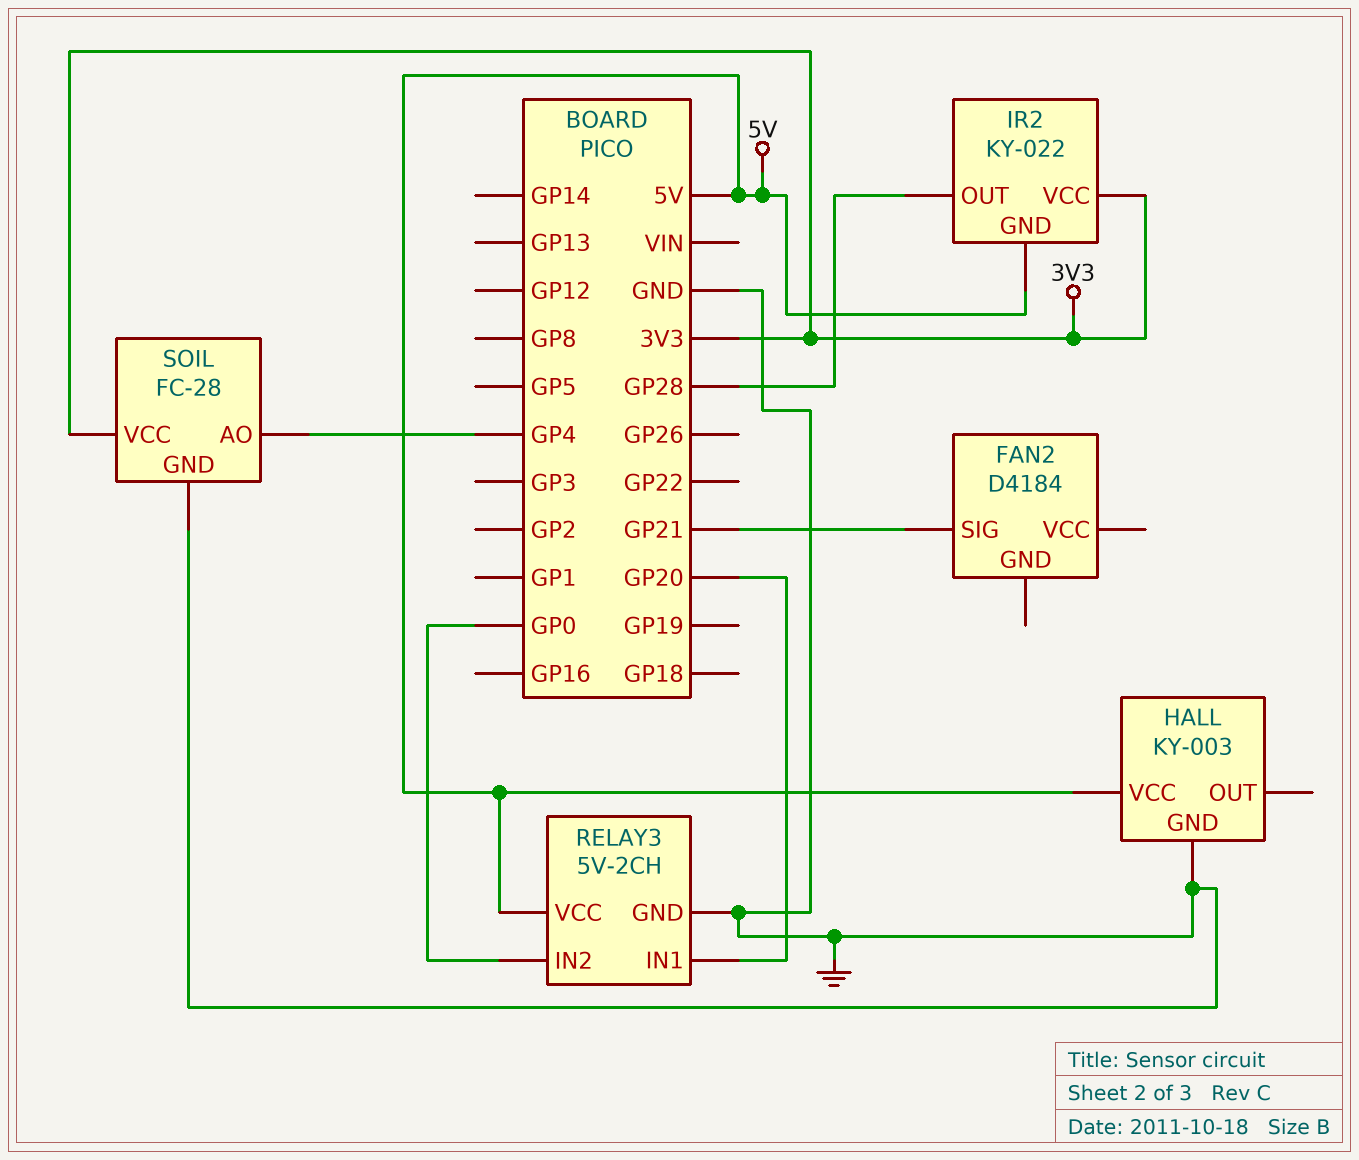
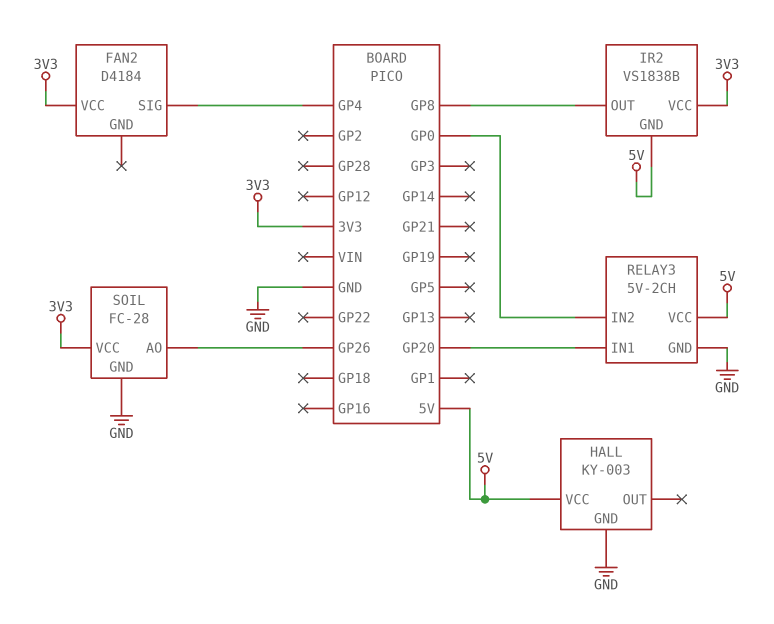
FAN2 pin SIG: GP21 -> GP4
FAN2 pin VCC: none -> 3V3
IR2: KY-022 -> VS1838B
IR2 pin OUT: GP28 -> GP8
SOIL pin AO: GP4 -> GP26

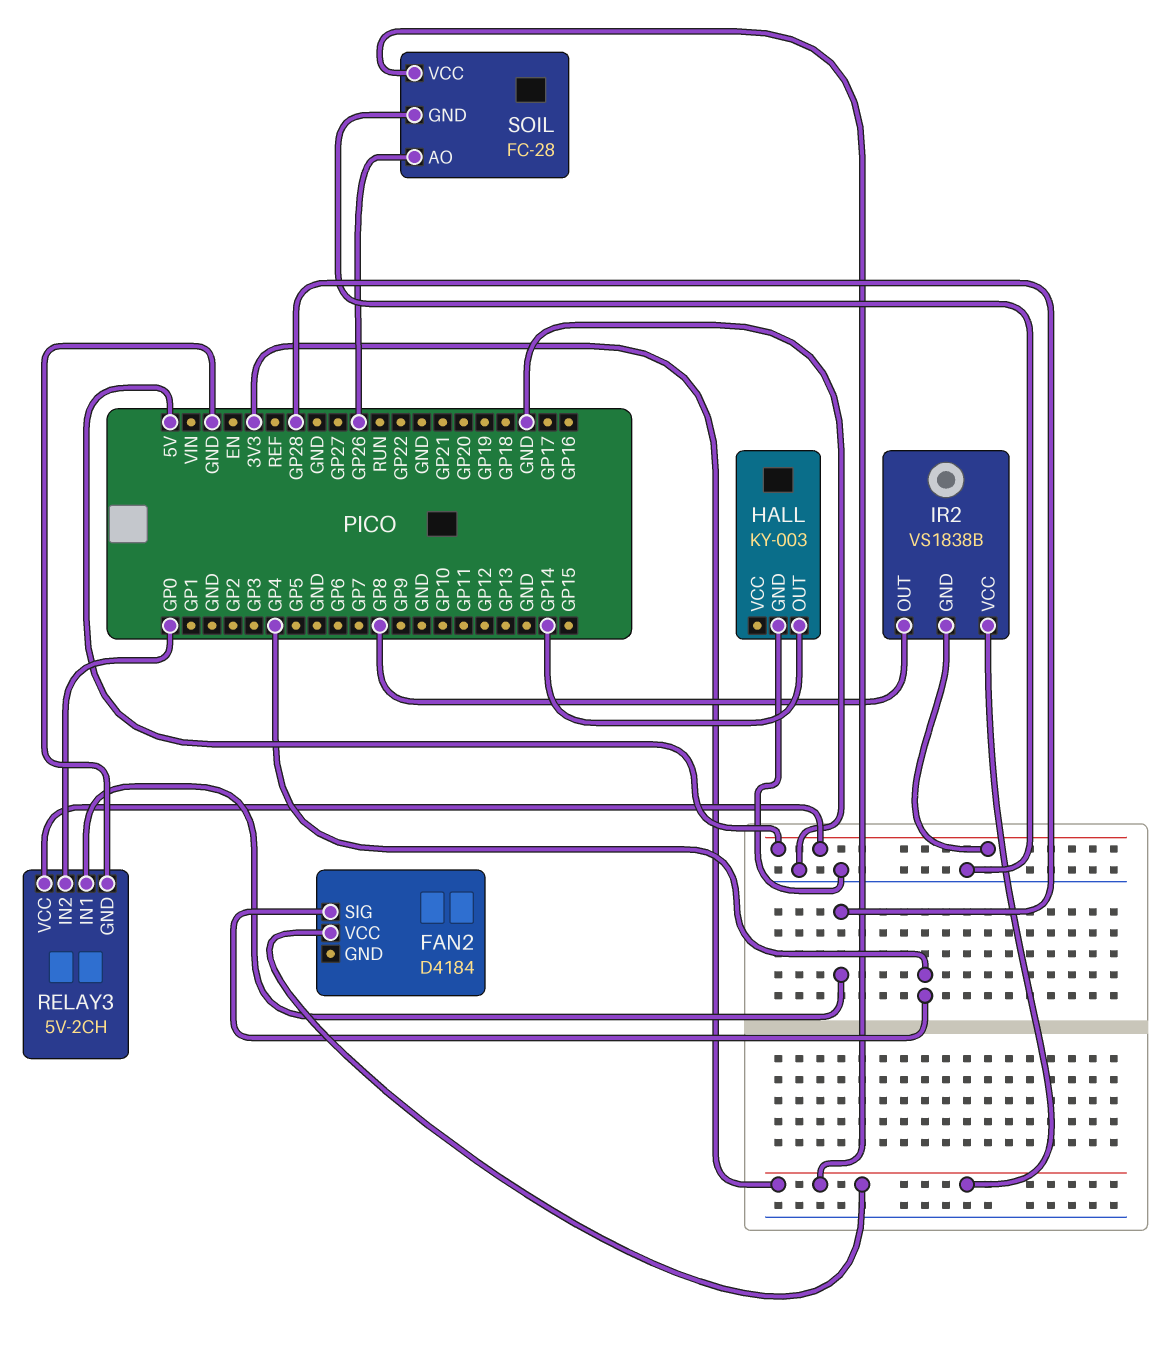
HALL pin OUT: none -> GP14
HALL pin VCC: 5V -> none
RELAY3 pin IN1: GP20 -> GP28

